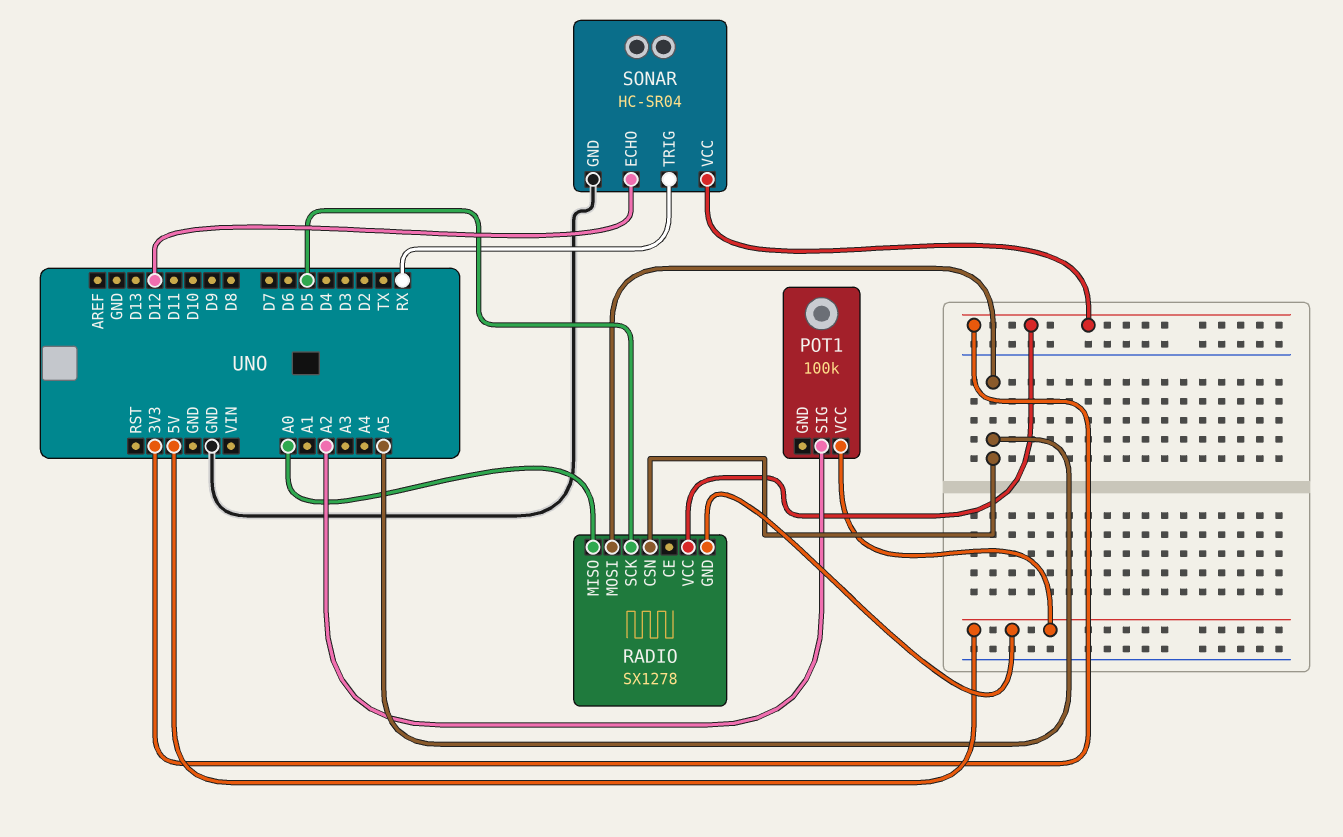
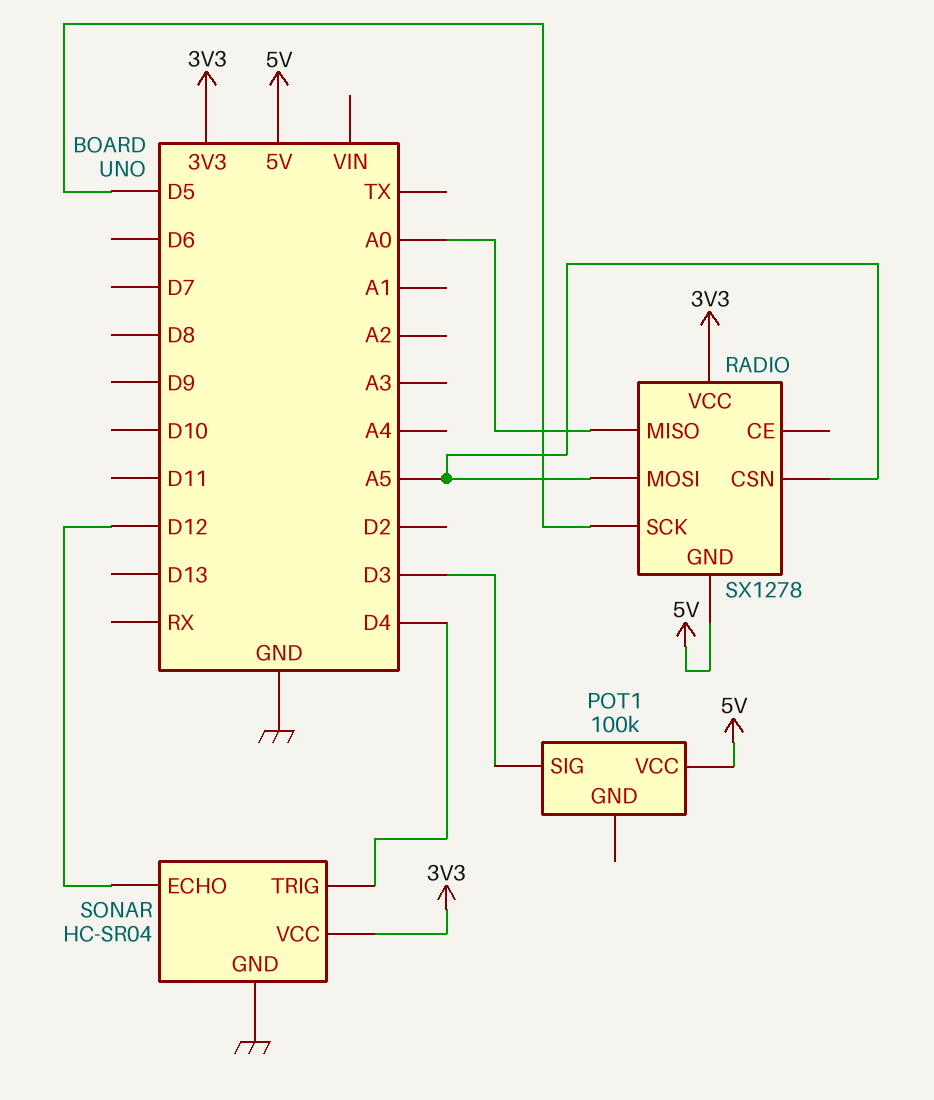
POT1 pin SIG: A2 -> D3
SONAR pin TRIG: RX -> D4

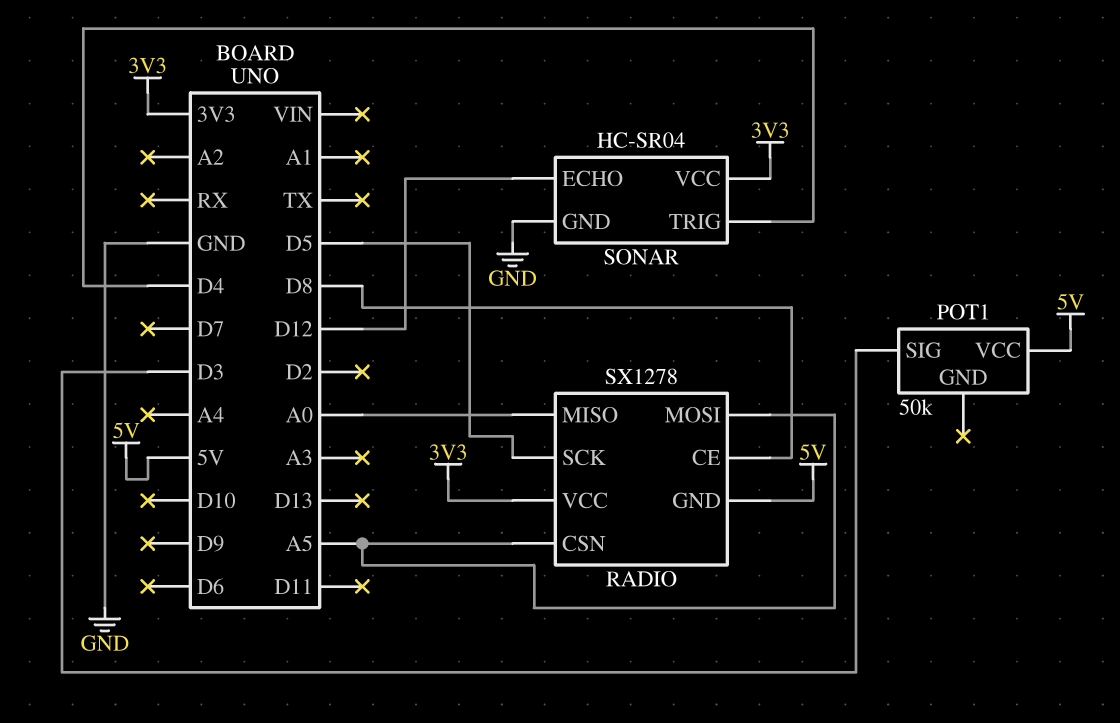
POT1: 100k -> 50k
RADIO pin CE: none -> D8

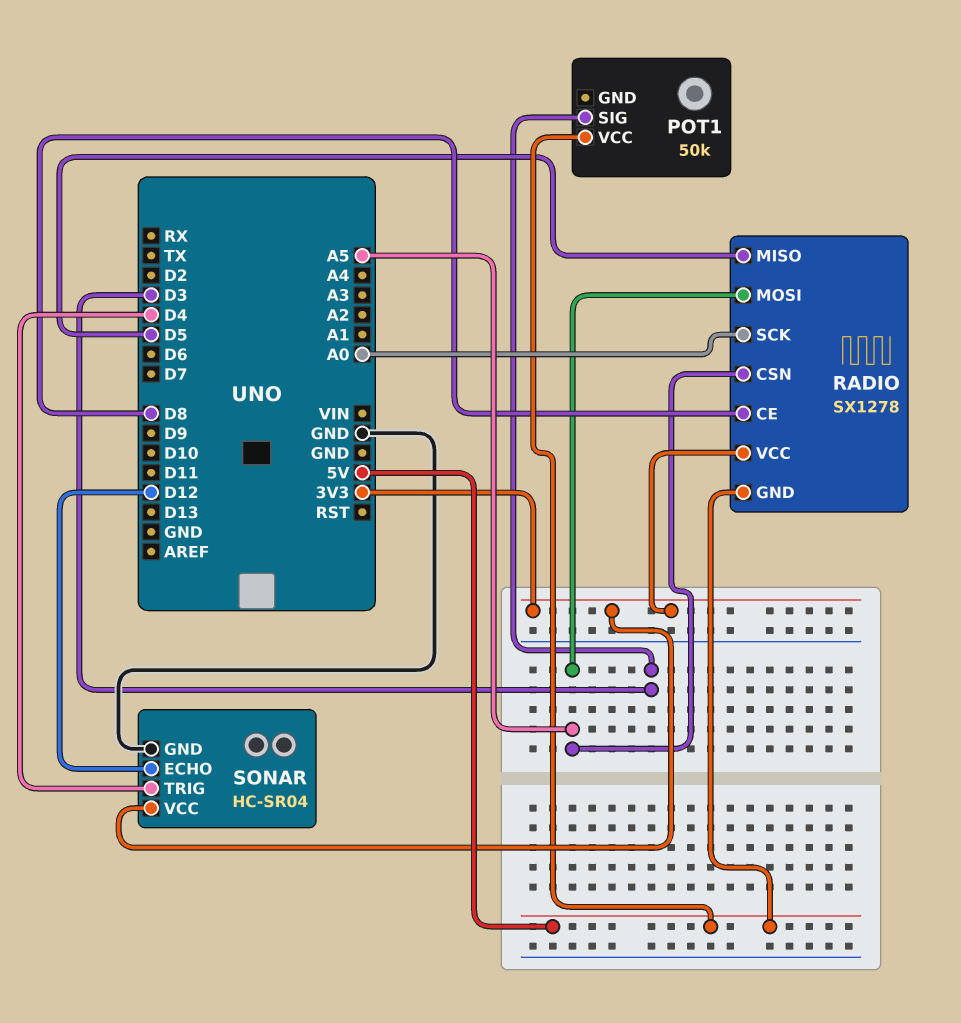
RADIO pin MISO: A0 -> D5
RADIO pin SCK: D5 -> A0

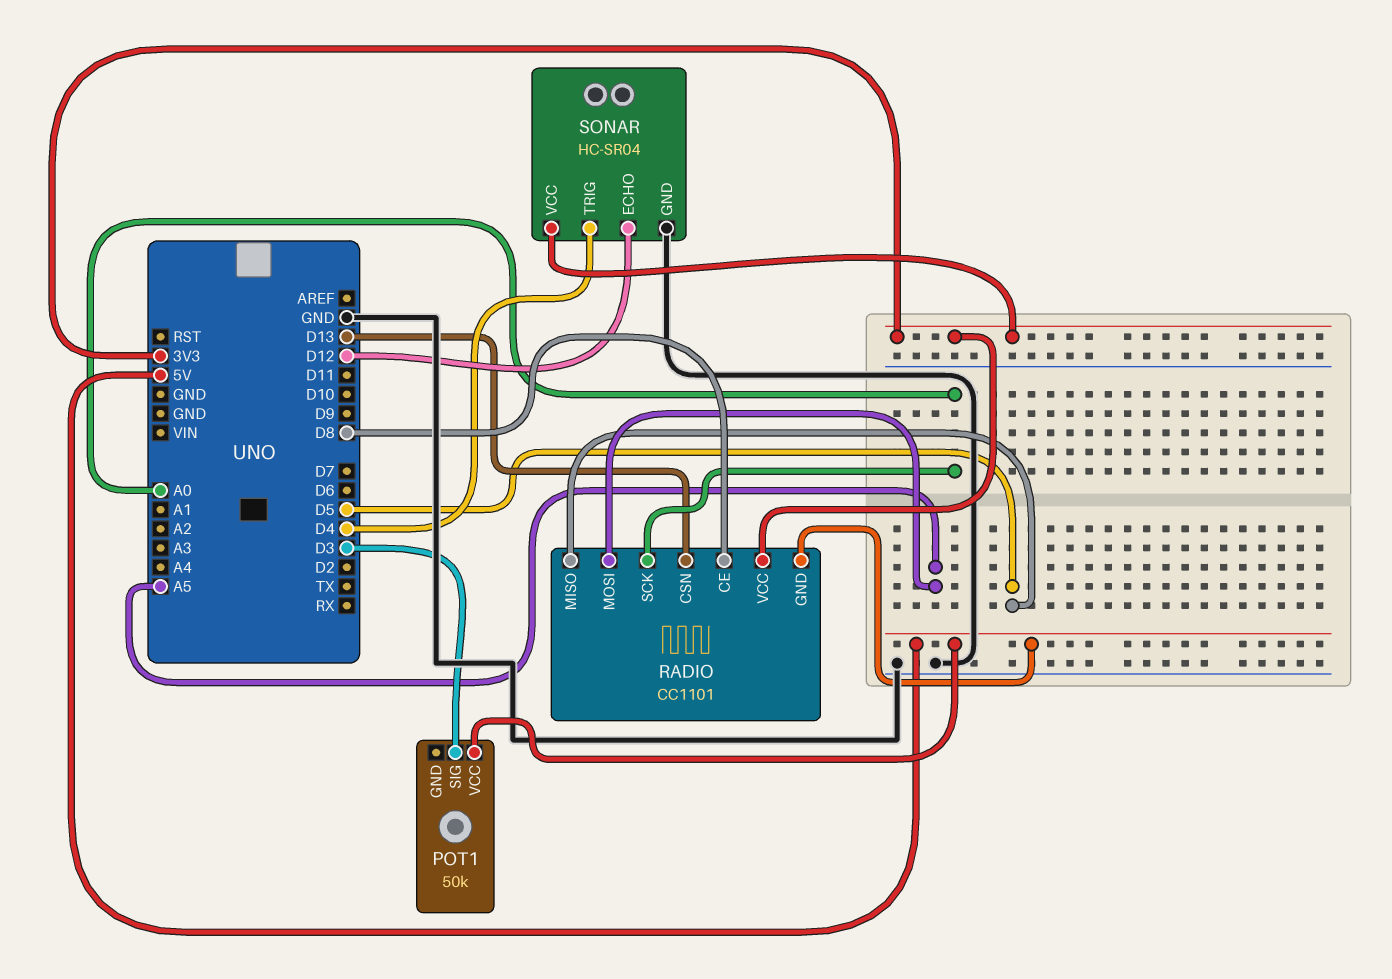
RADIO: SX1278 -> CC1101
RADIO pin CSN: A5 -> D13

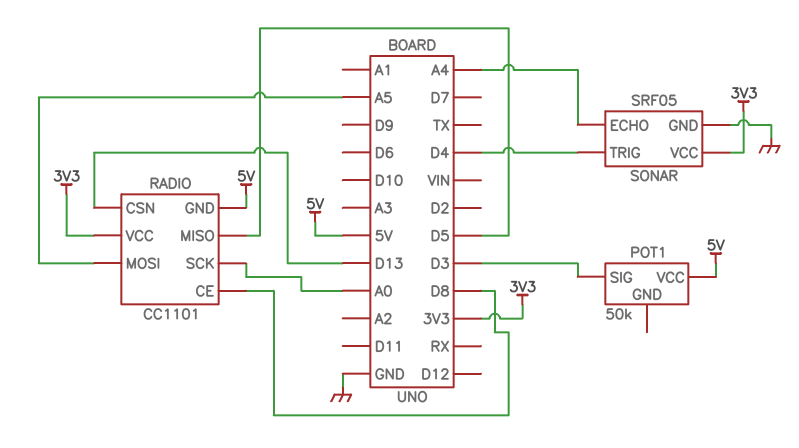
SONAR: HC-SR04 -> SRF05
SONAR pin ECHO: D12 -> A4

